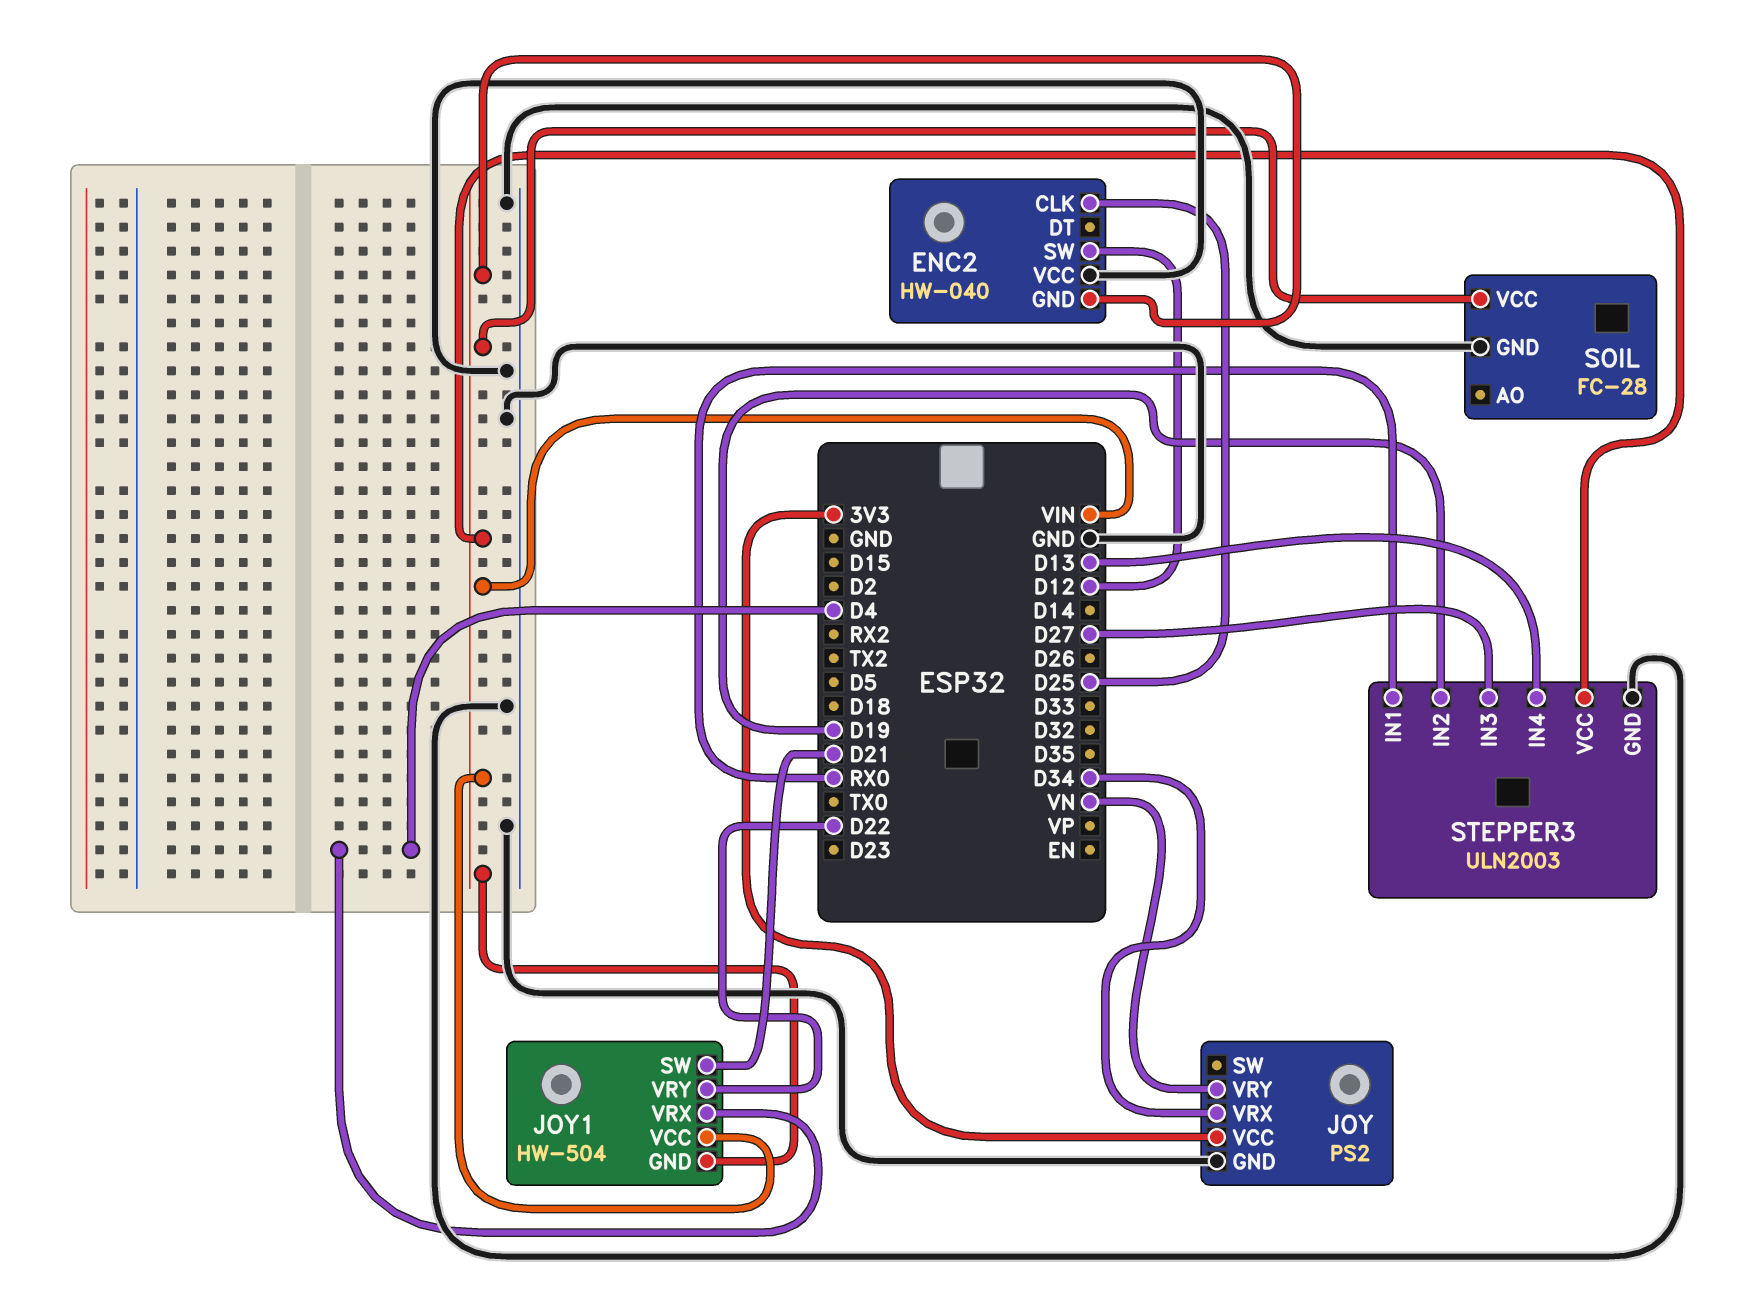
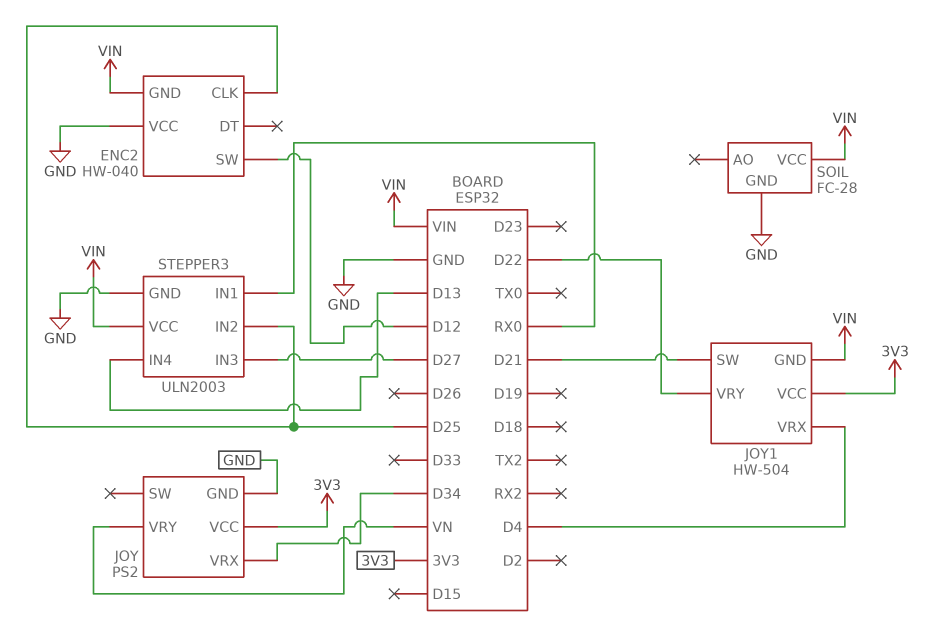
JOY1 pin VCC: VIN -> 3V3
STEPPER3 pin IN2: D19 -> D25

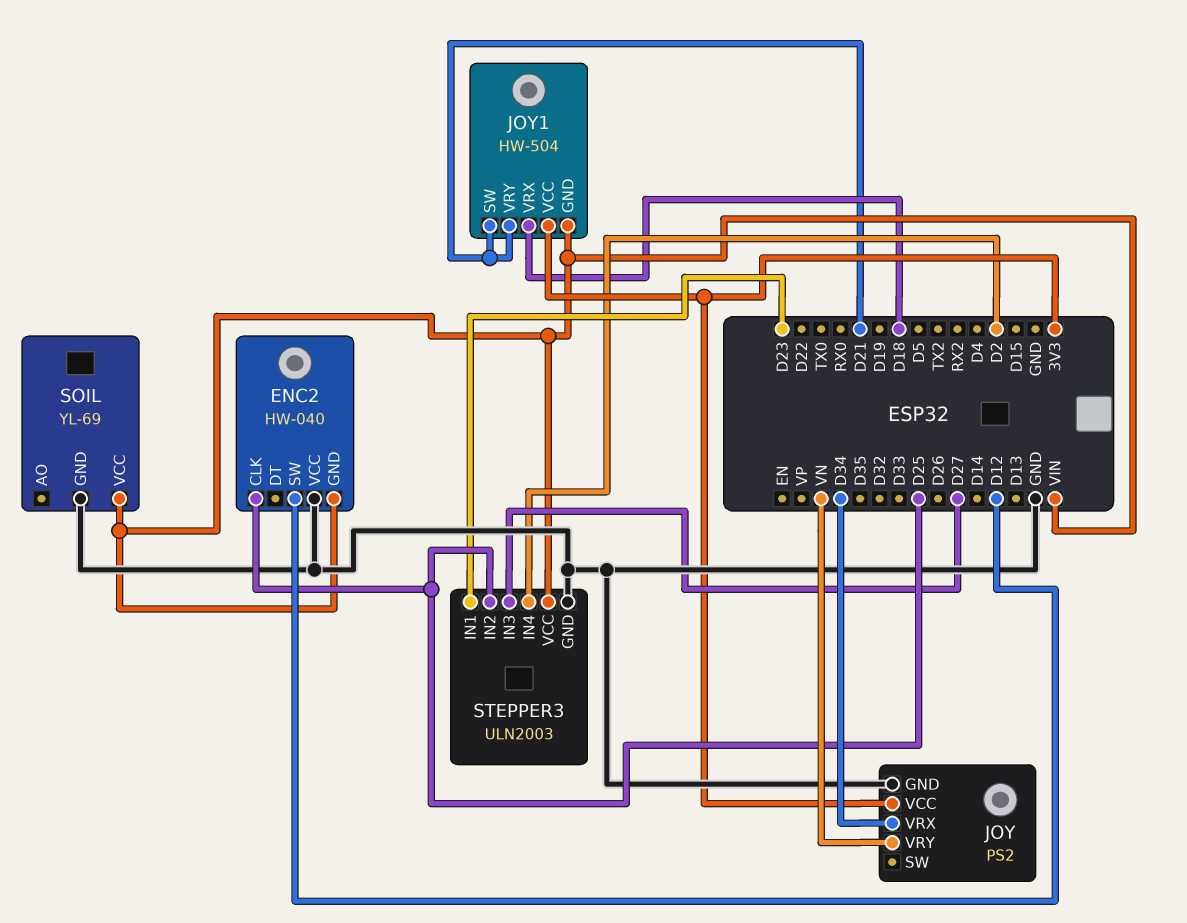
JOY1 pin VRX: D4 -> D18
JOY1 pin VRY: D22 -> D21
SOIL: FC-28 -> YL-69
STEPPER3 pin IN1: RX0 -> D23
STEPPER3 pin IN4: D13 -> D2

